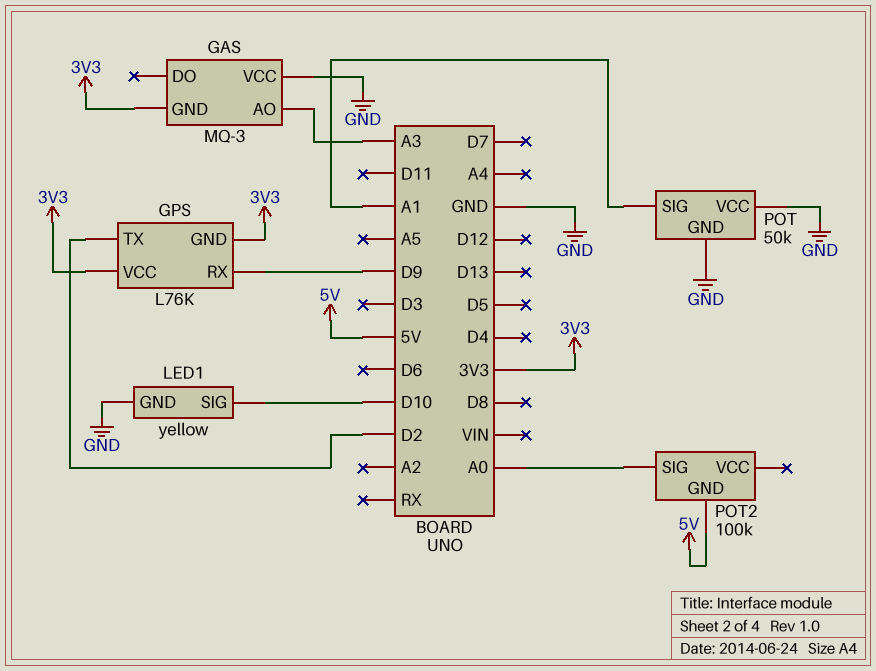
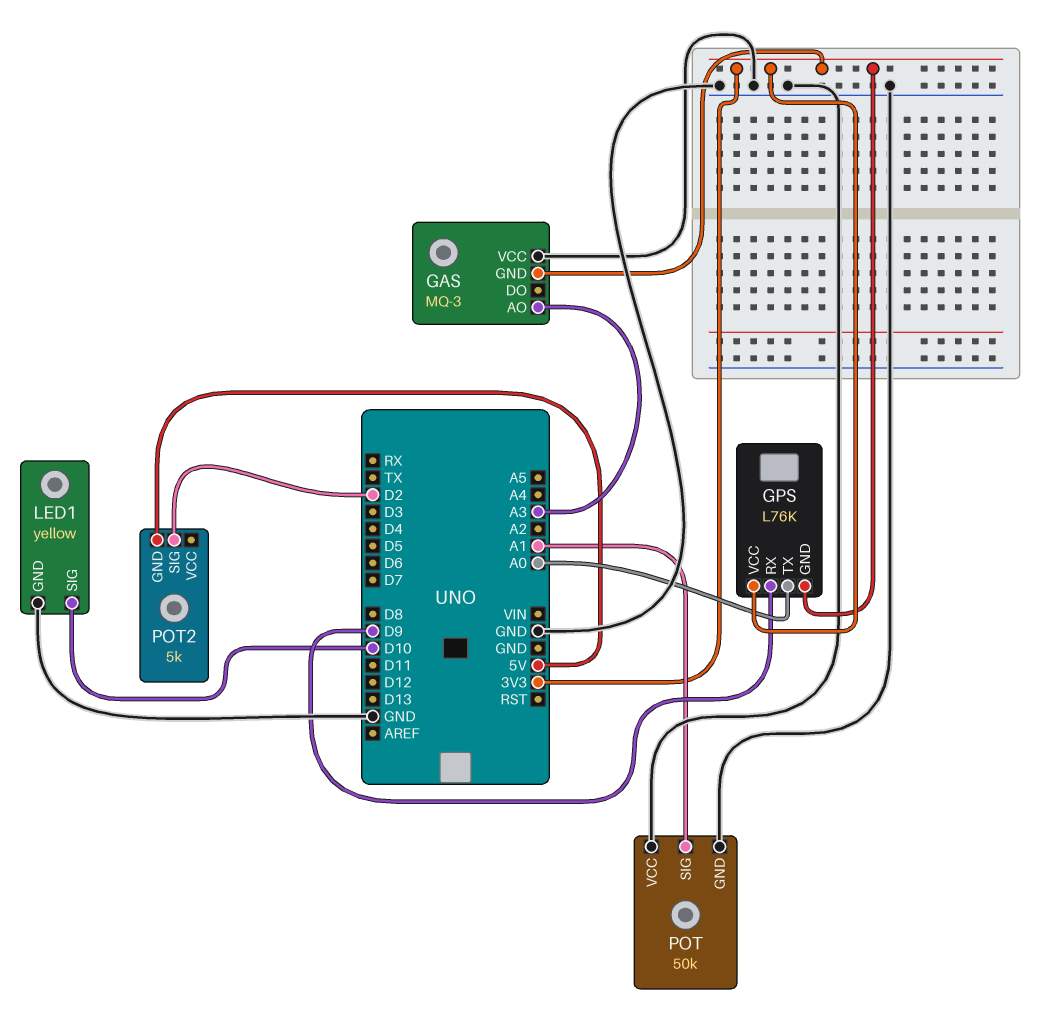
GPS pin TX: D2 -> A0
POT2: 100k -> 5k
POT2 pin SIG: A0 -> D2

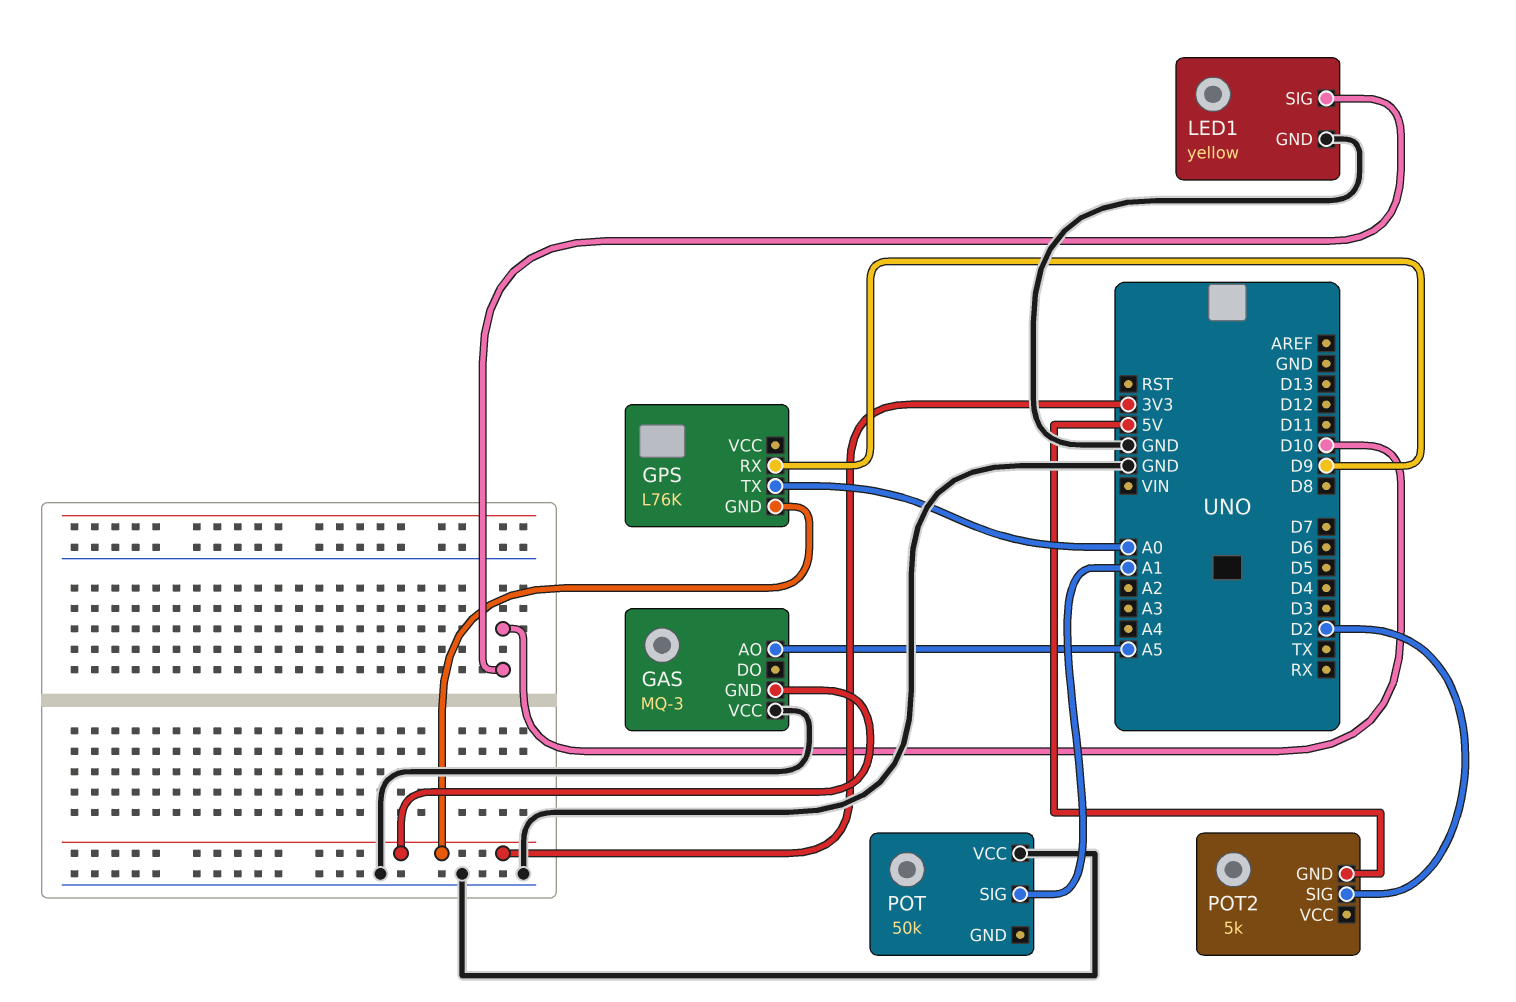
GAS pin AO: A3 -> A5
GPS pin VCC: 3V3 -> none
POT pin GND: GND -> none

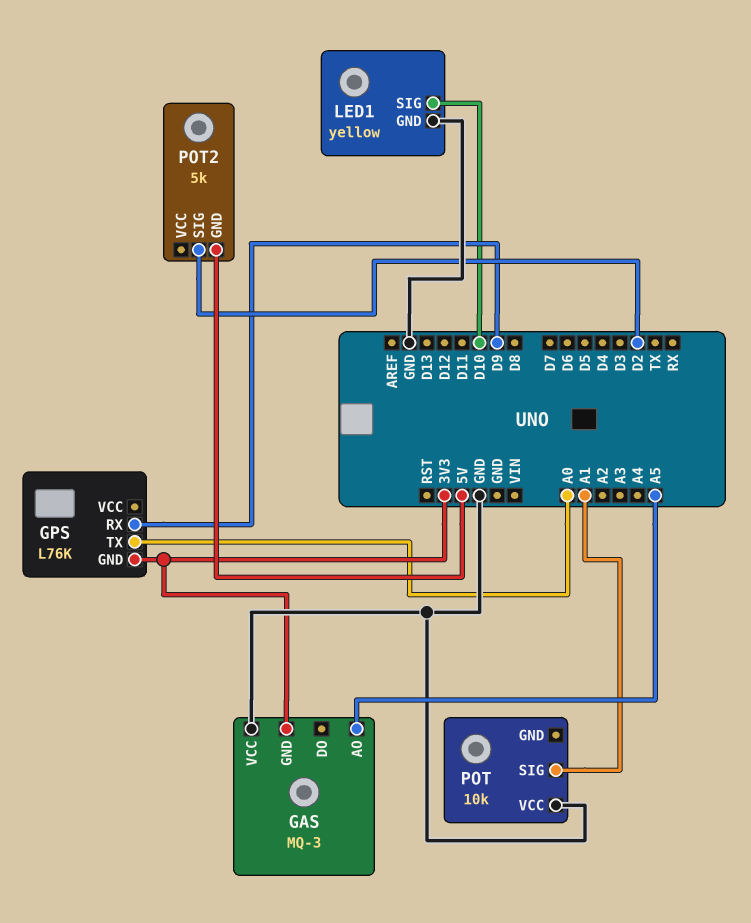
POT: 50k -> 10k

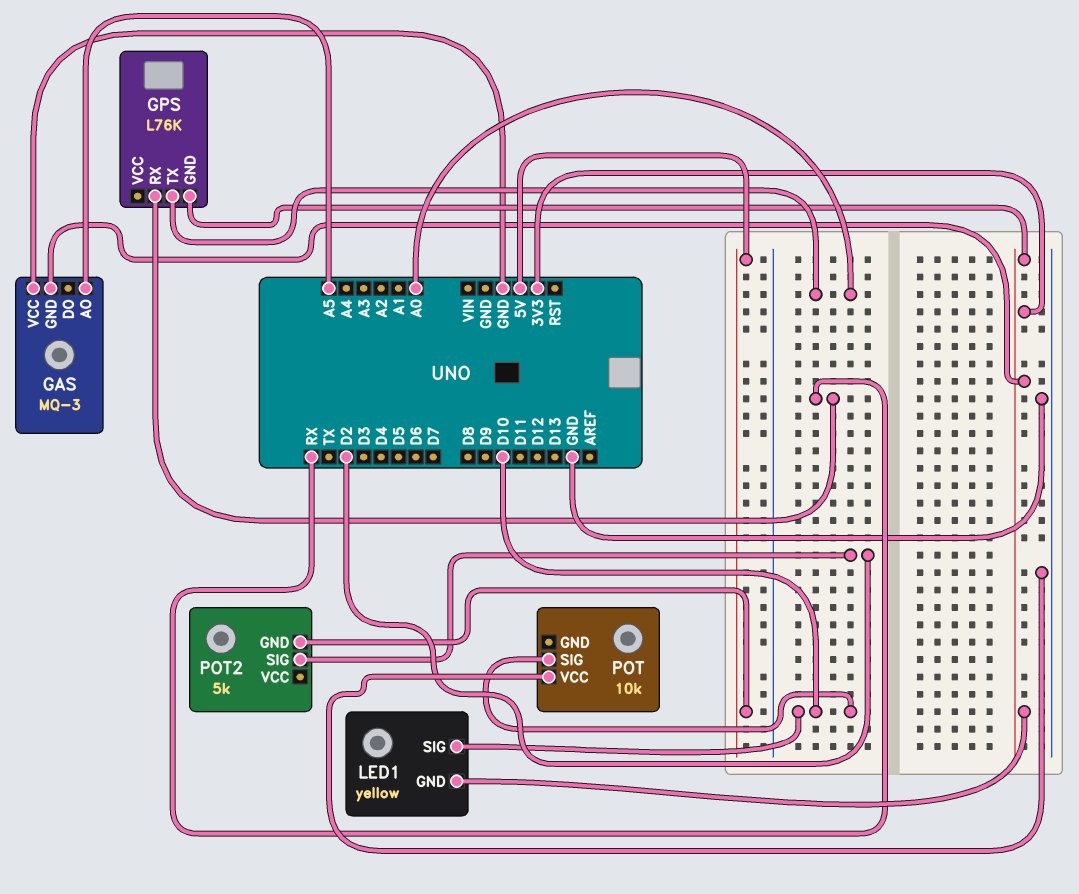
GPS pin RX: D9 -> RX
LED1 pin GND: GND -> 3V3
POT pin SIG: A1 -> D10

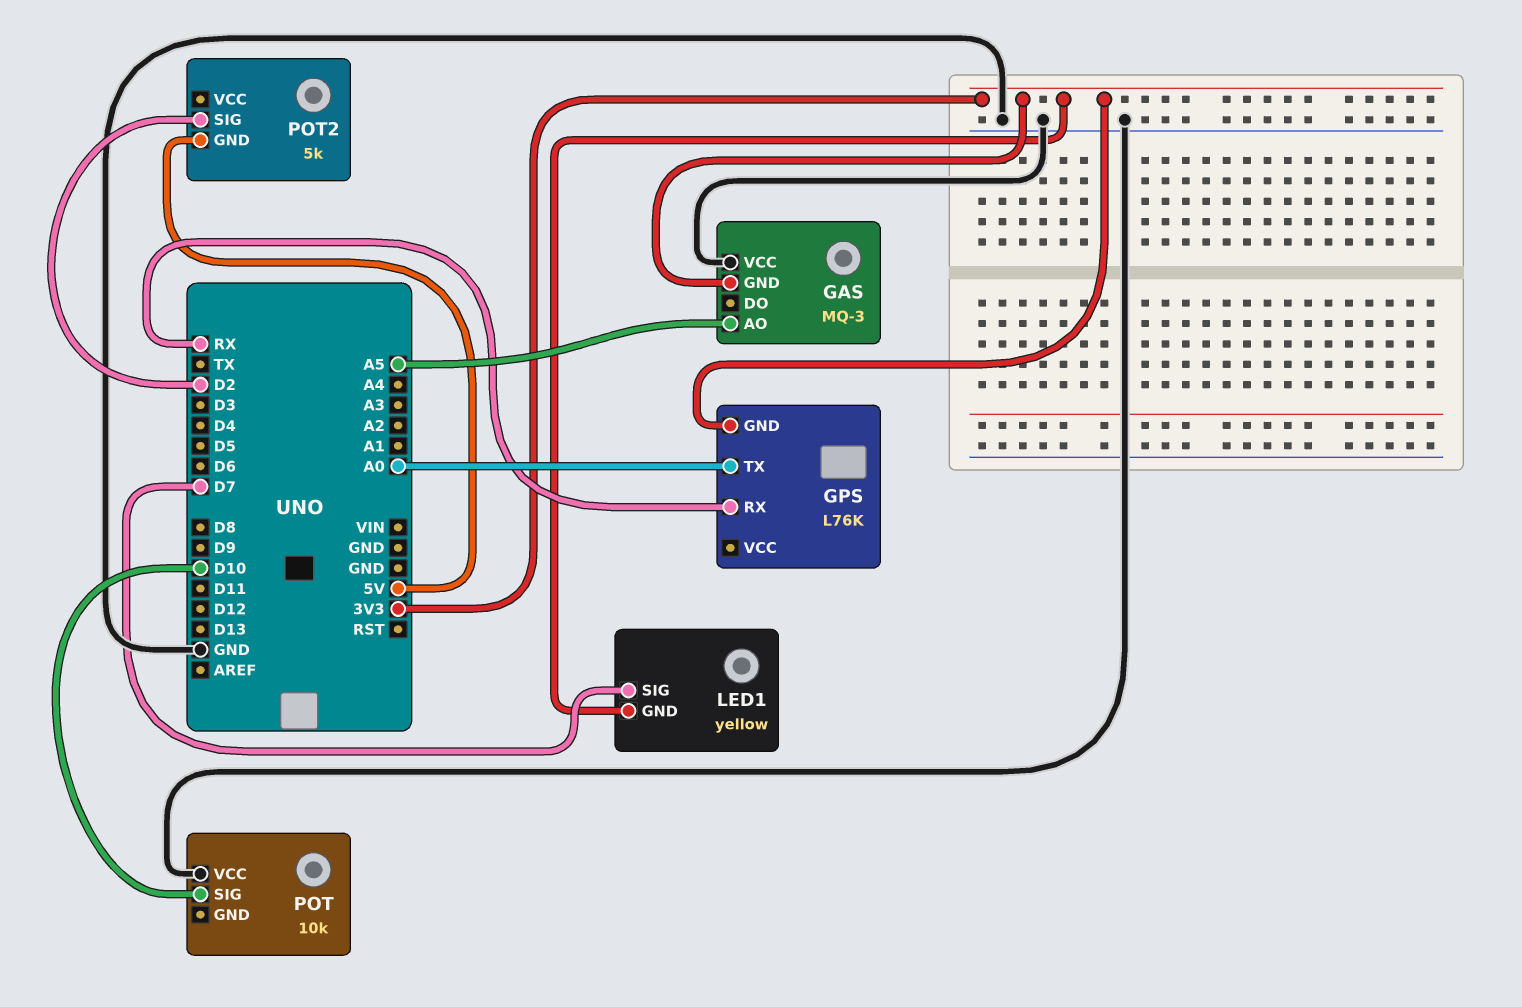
LED1 pin SIG: D10 -> D7

